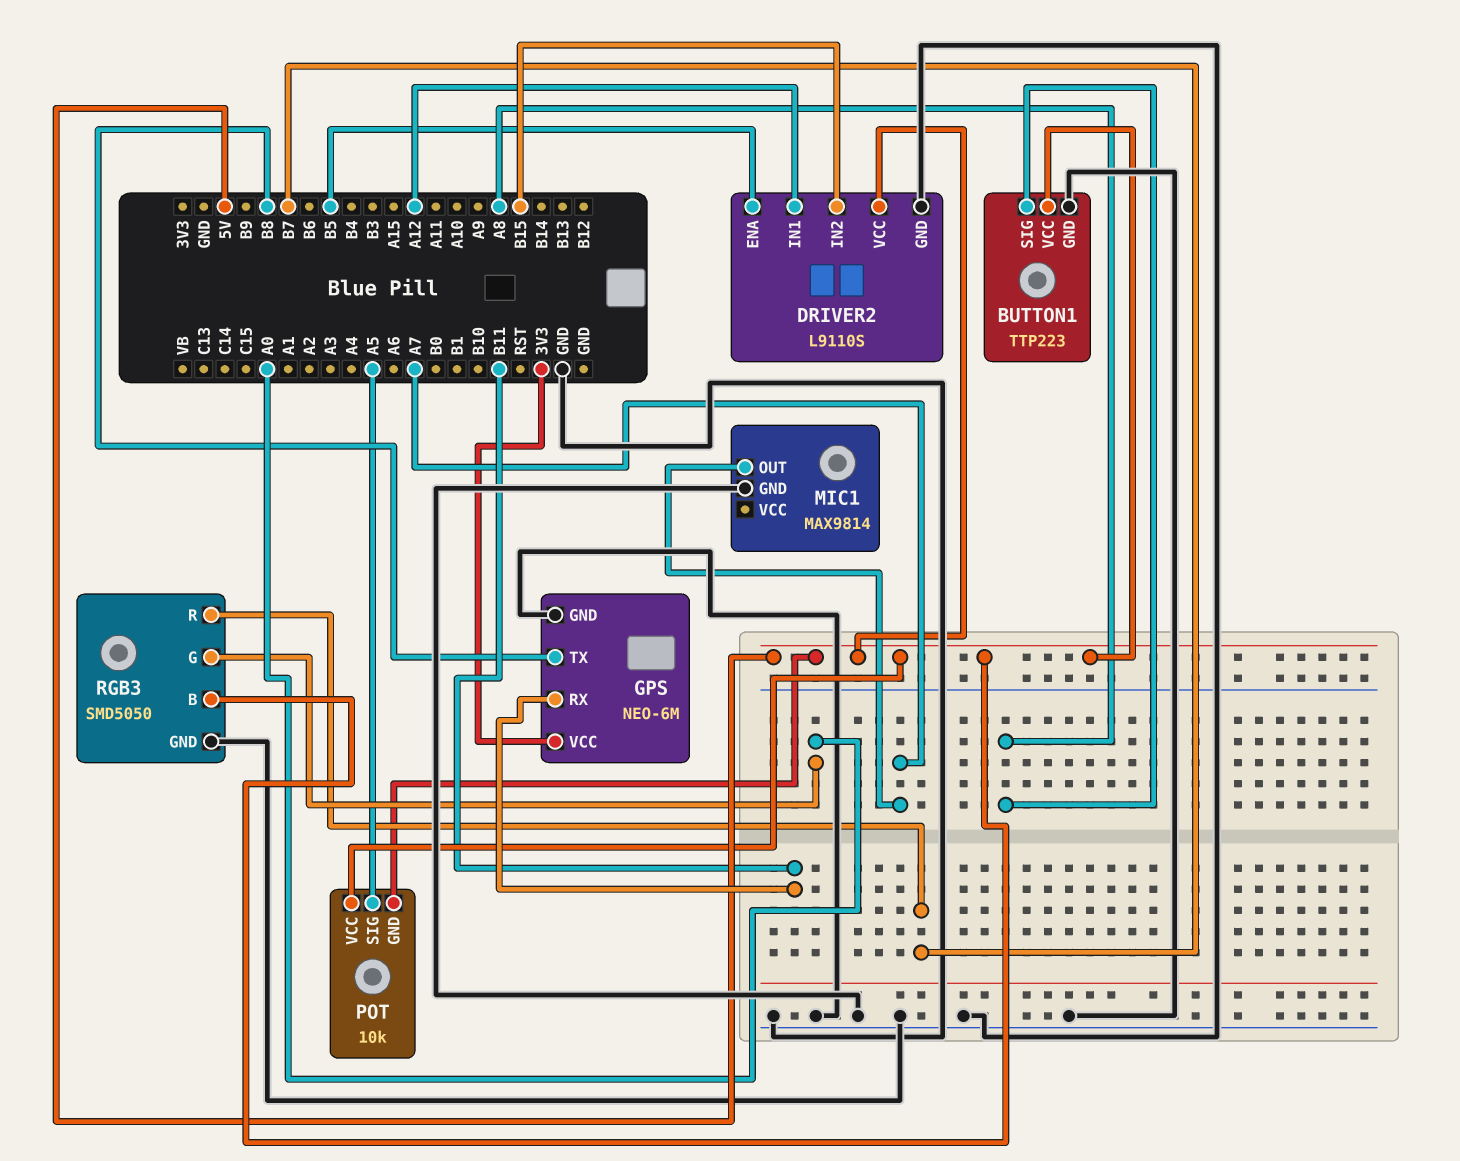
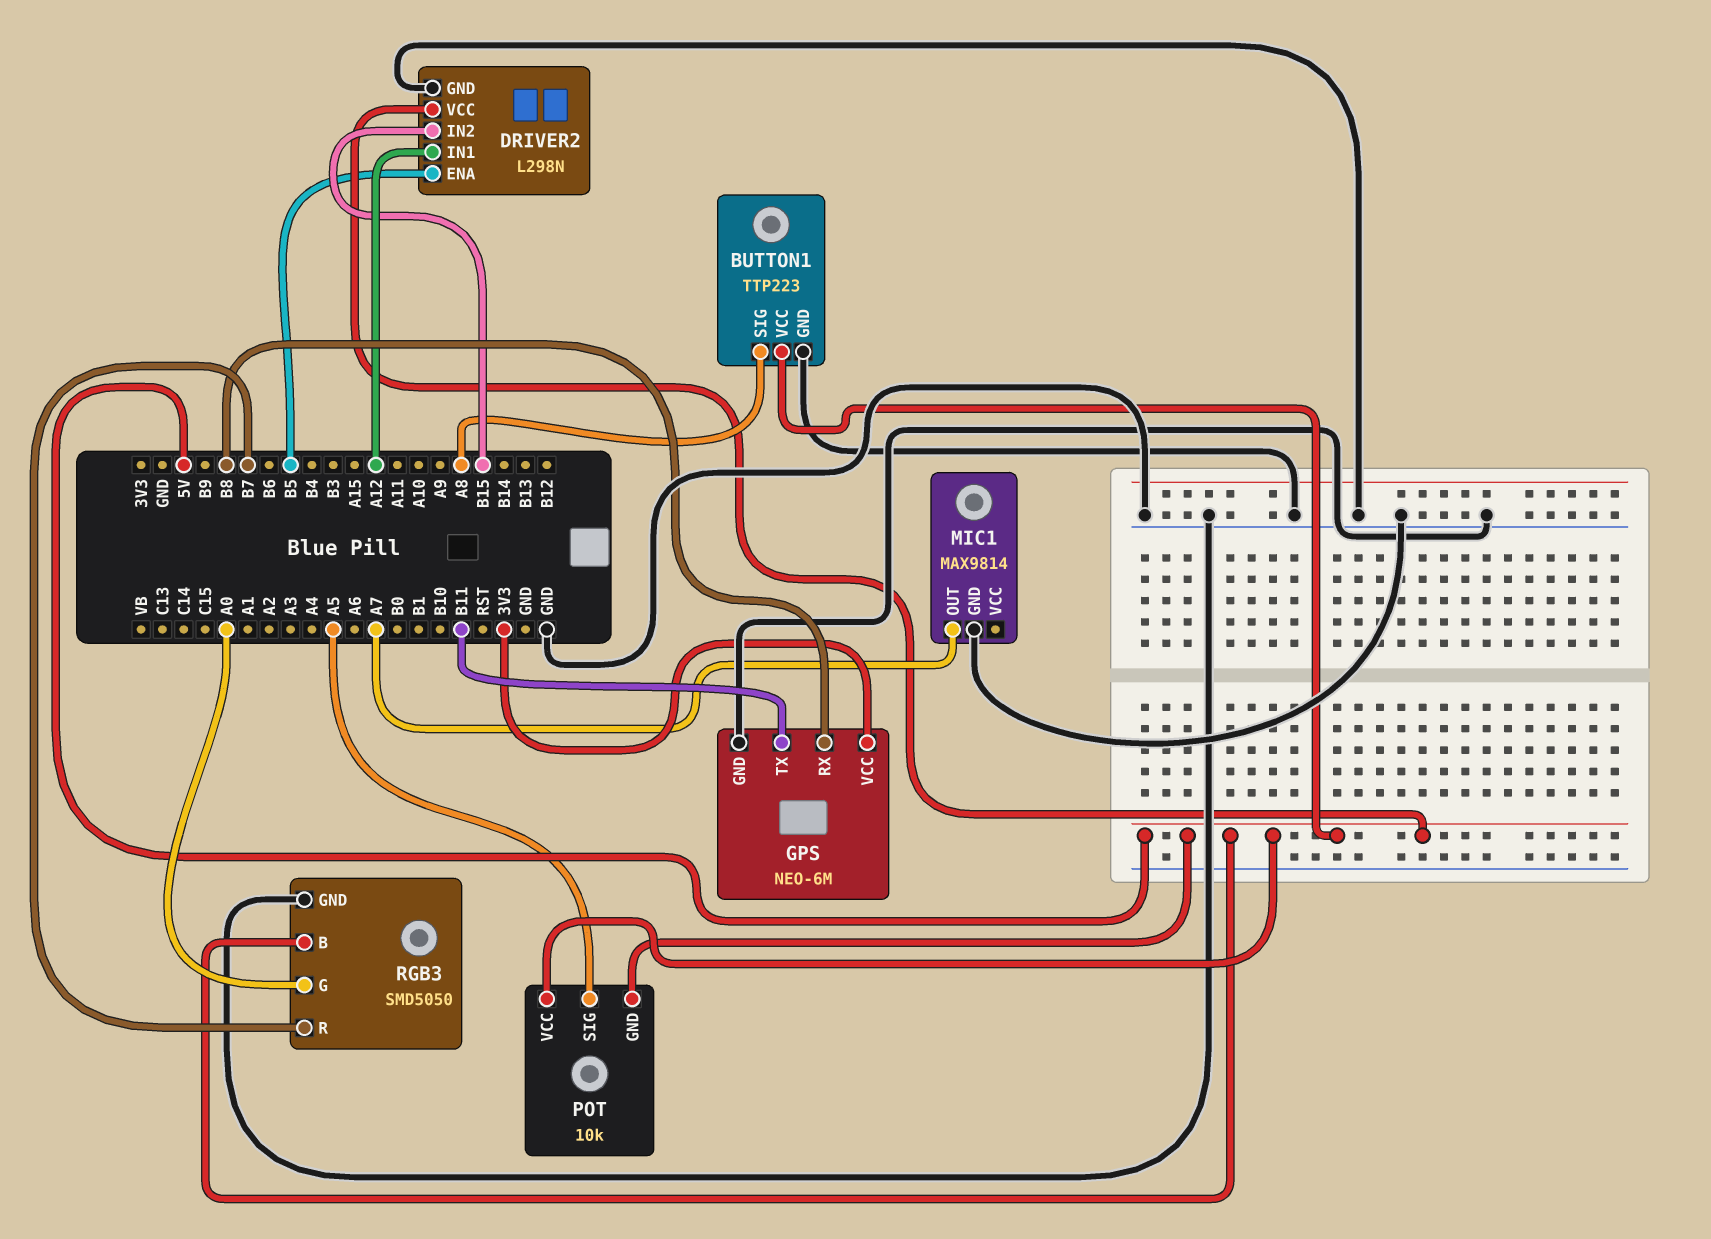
DRIVER2: L9110S -> L298N
GPS pin RX: B11 -> B8
GPS pin TX: B8 -> B11

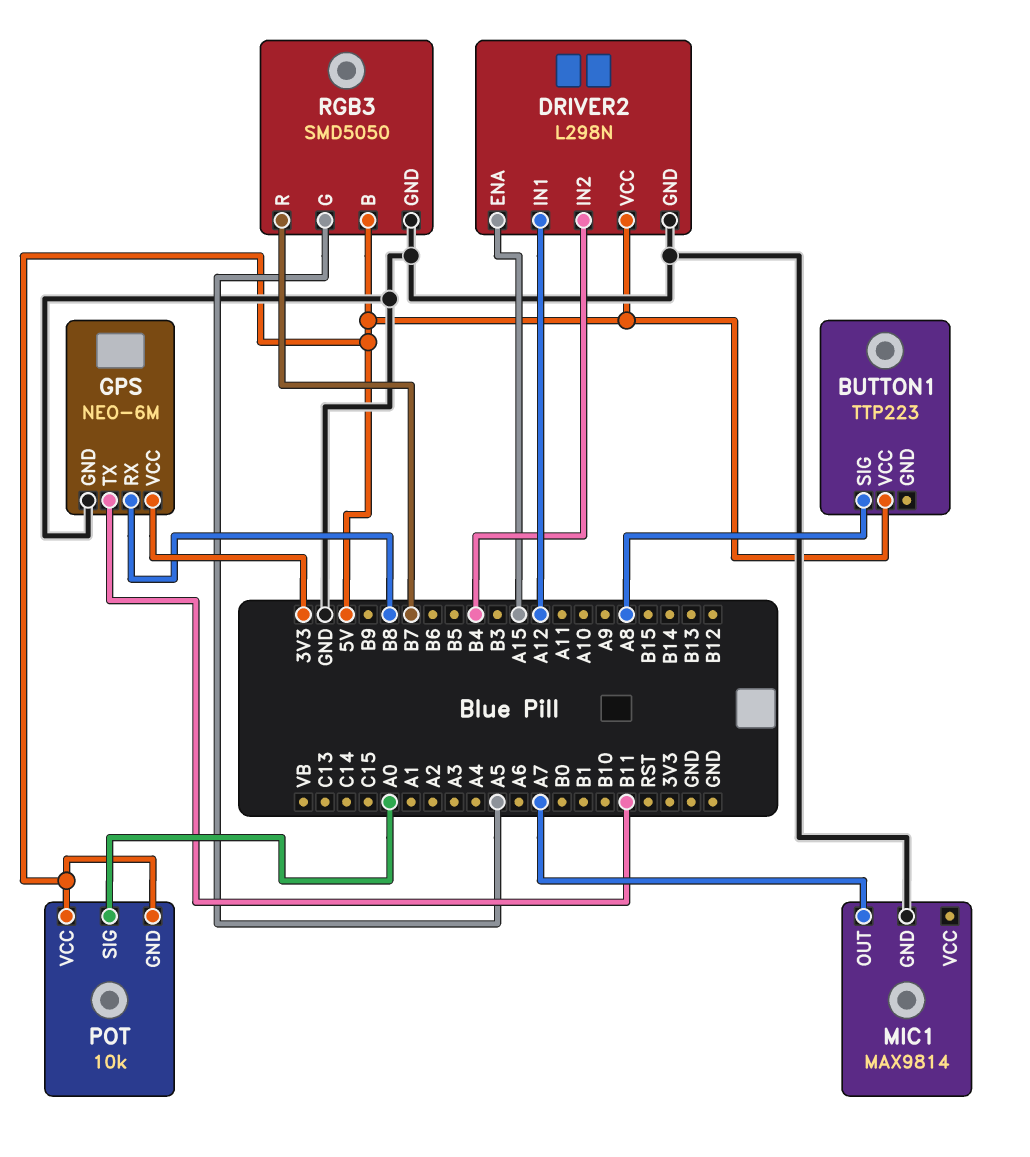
BUTTON1 pin GND: GND -> none
DRIVER2 pin ENA: B5 -> A15
DRIVER2 pin IN2: B15 -> B4
POT pin SIG: A5 -> A0
RGB3 pin G: A0 -> A5

